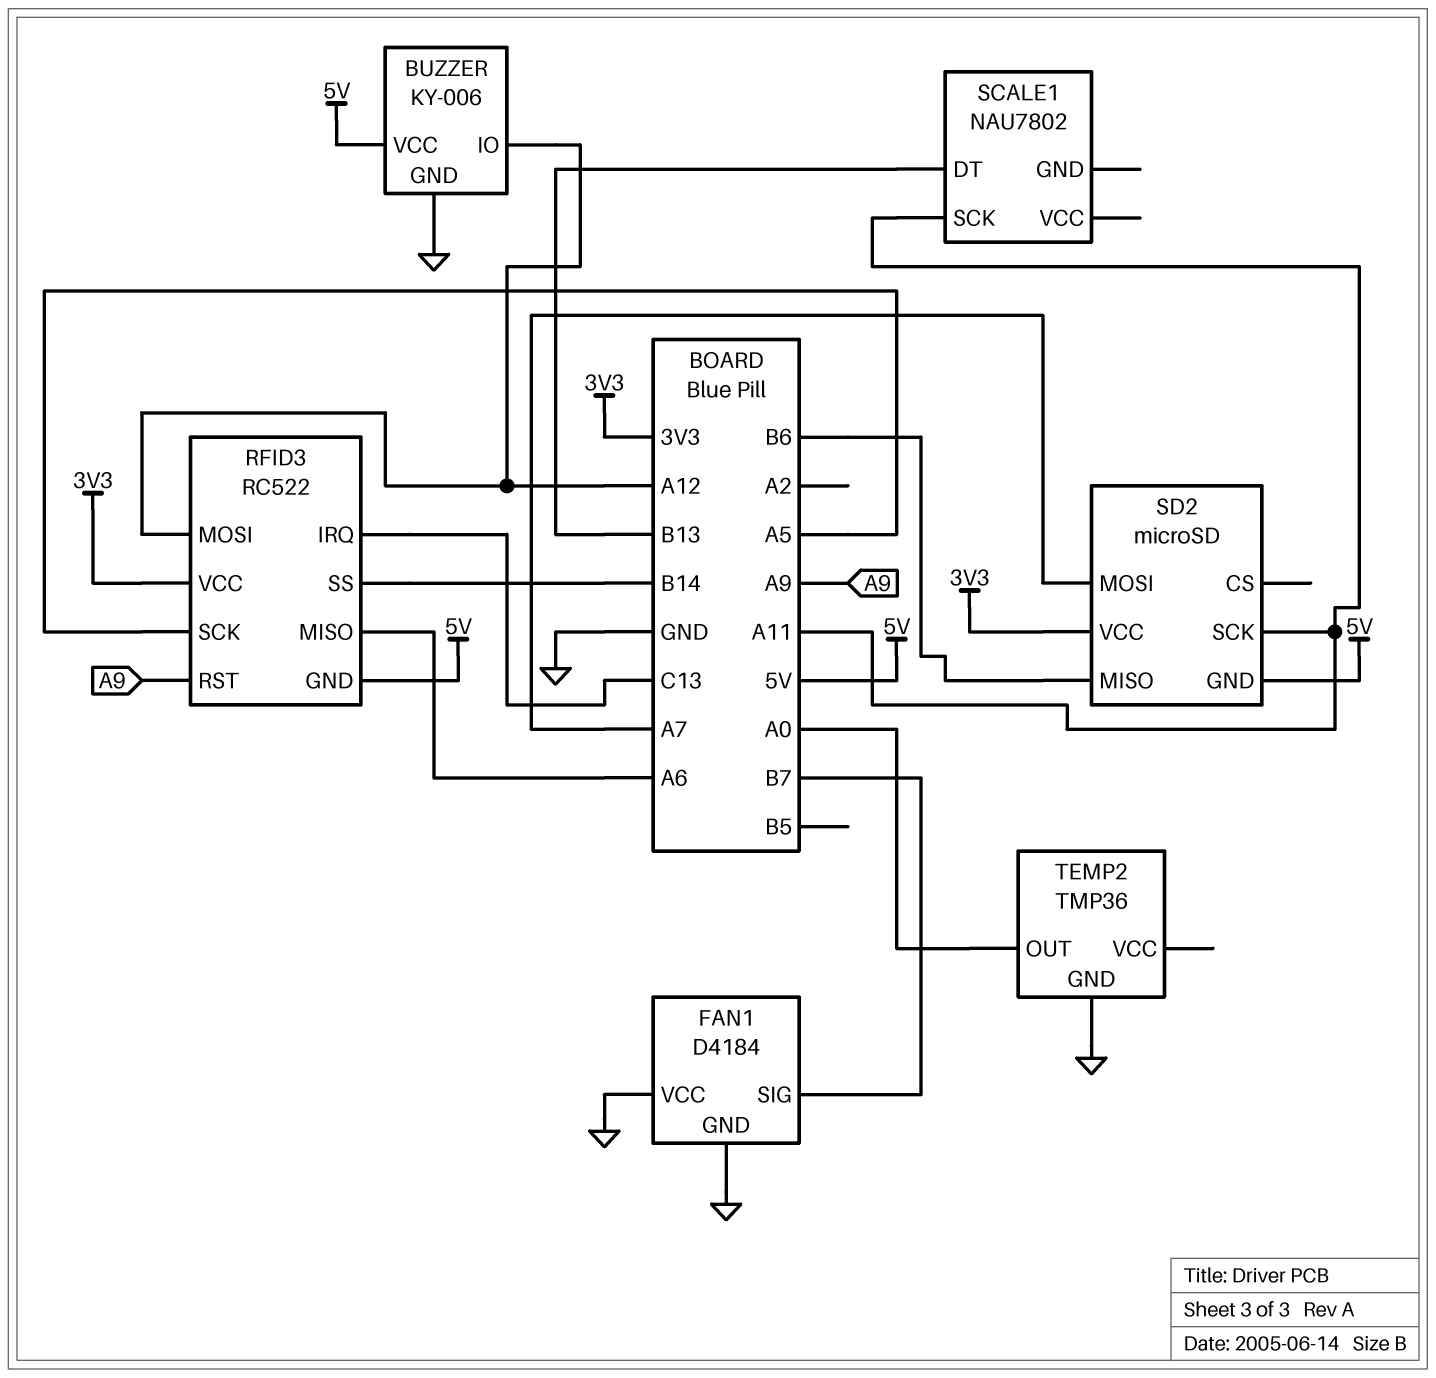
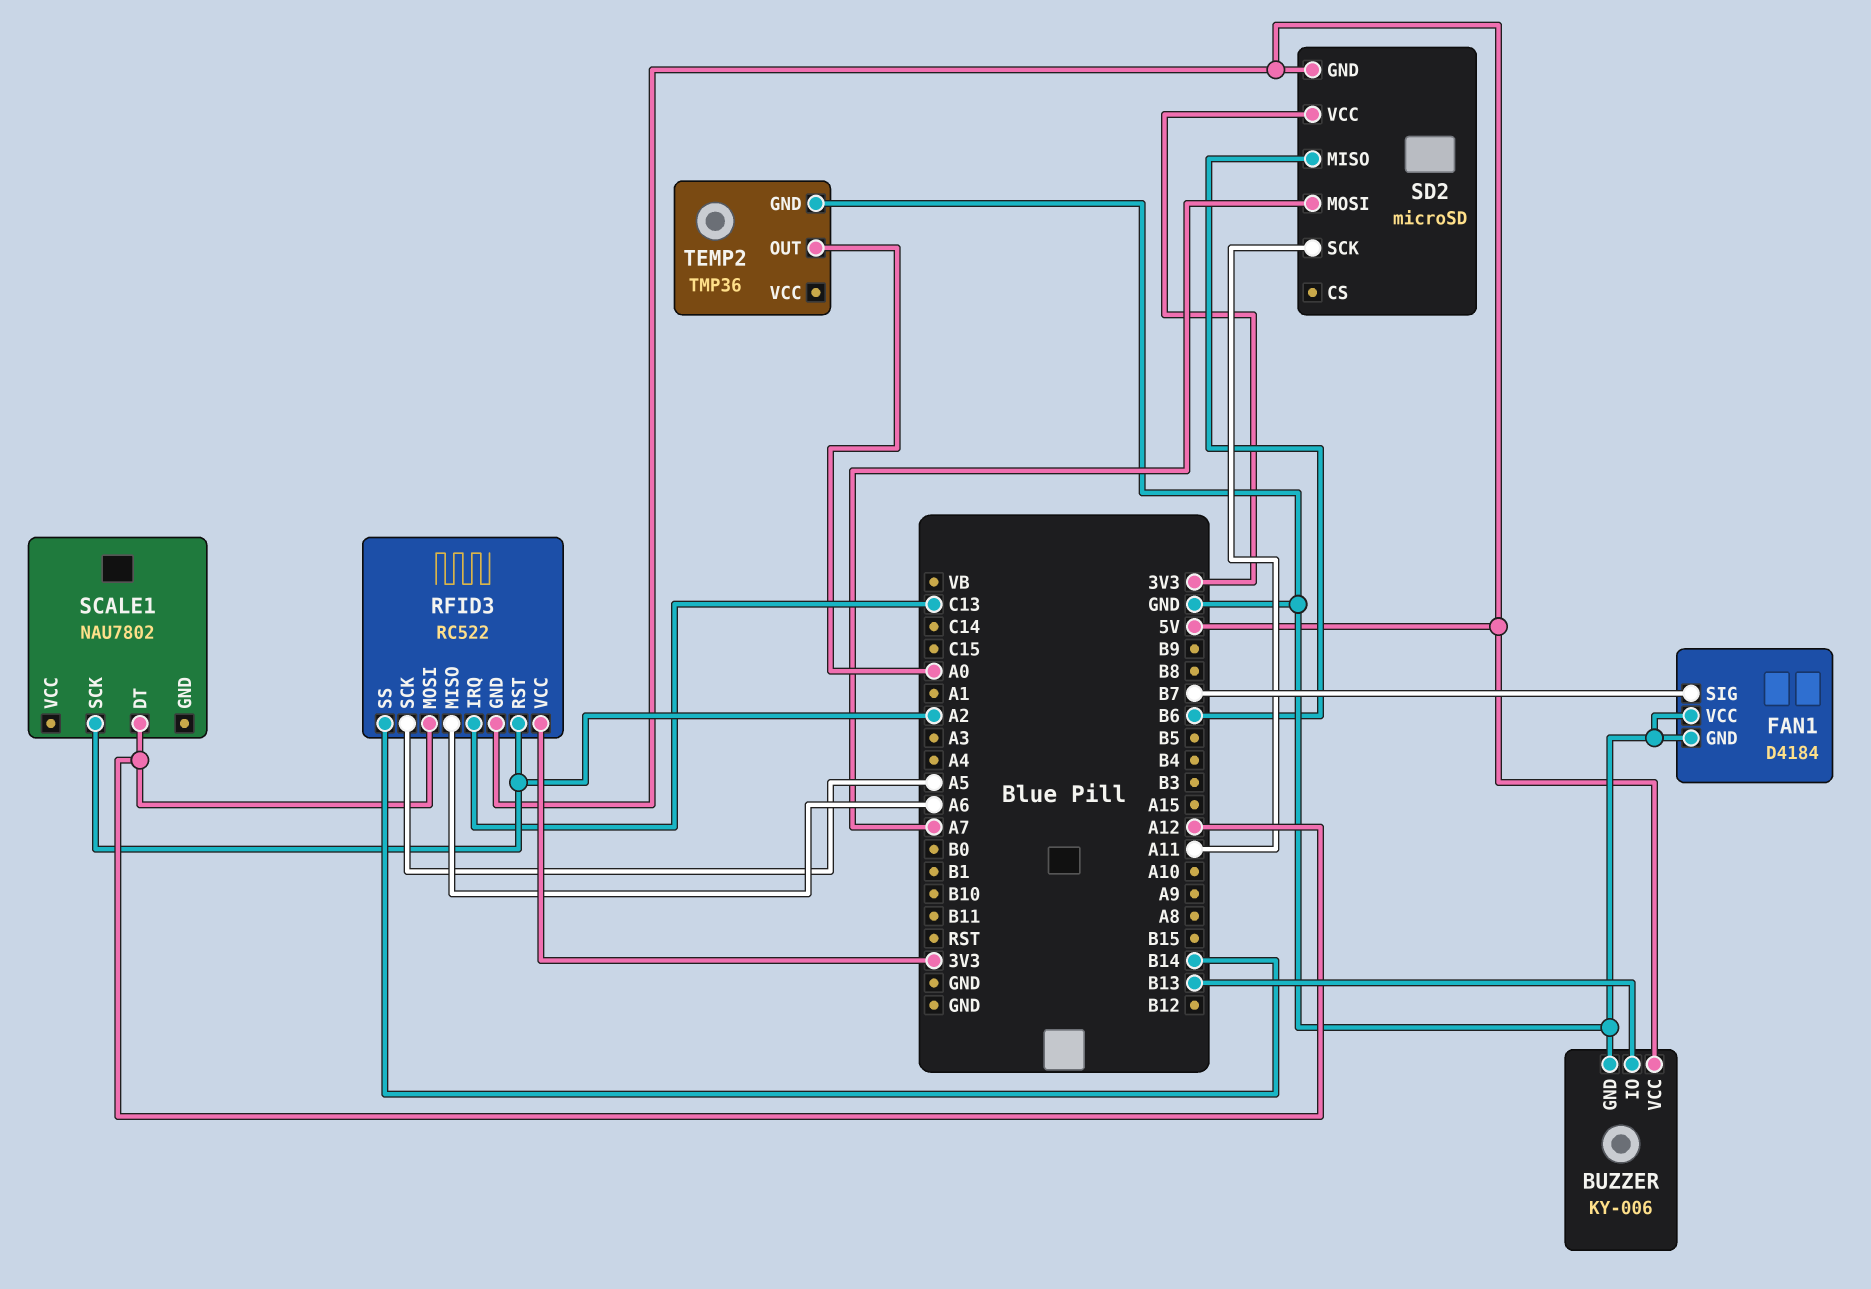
BUZZER pin IO: A12 -> B13
RFID3 pin RST: A9 -> A2
SCALE1 pin DT: B13 -> A12
SCALE1 pin SCK: A11 -> A2

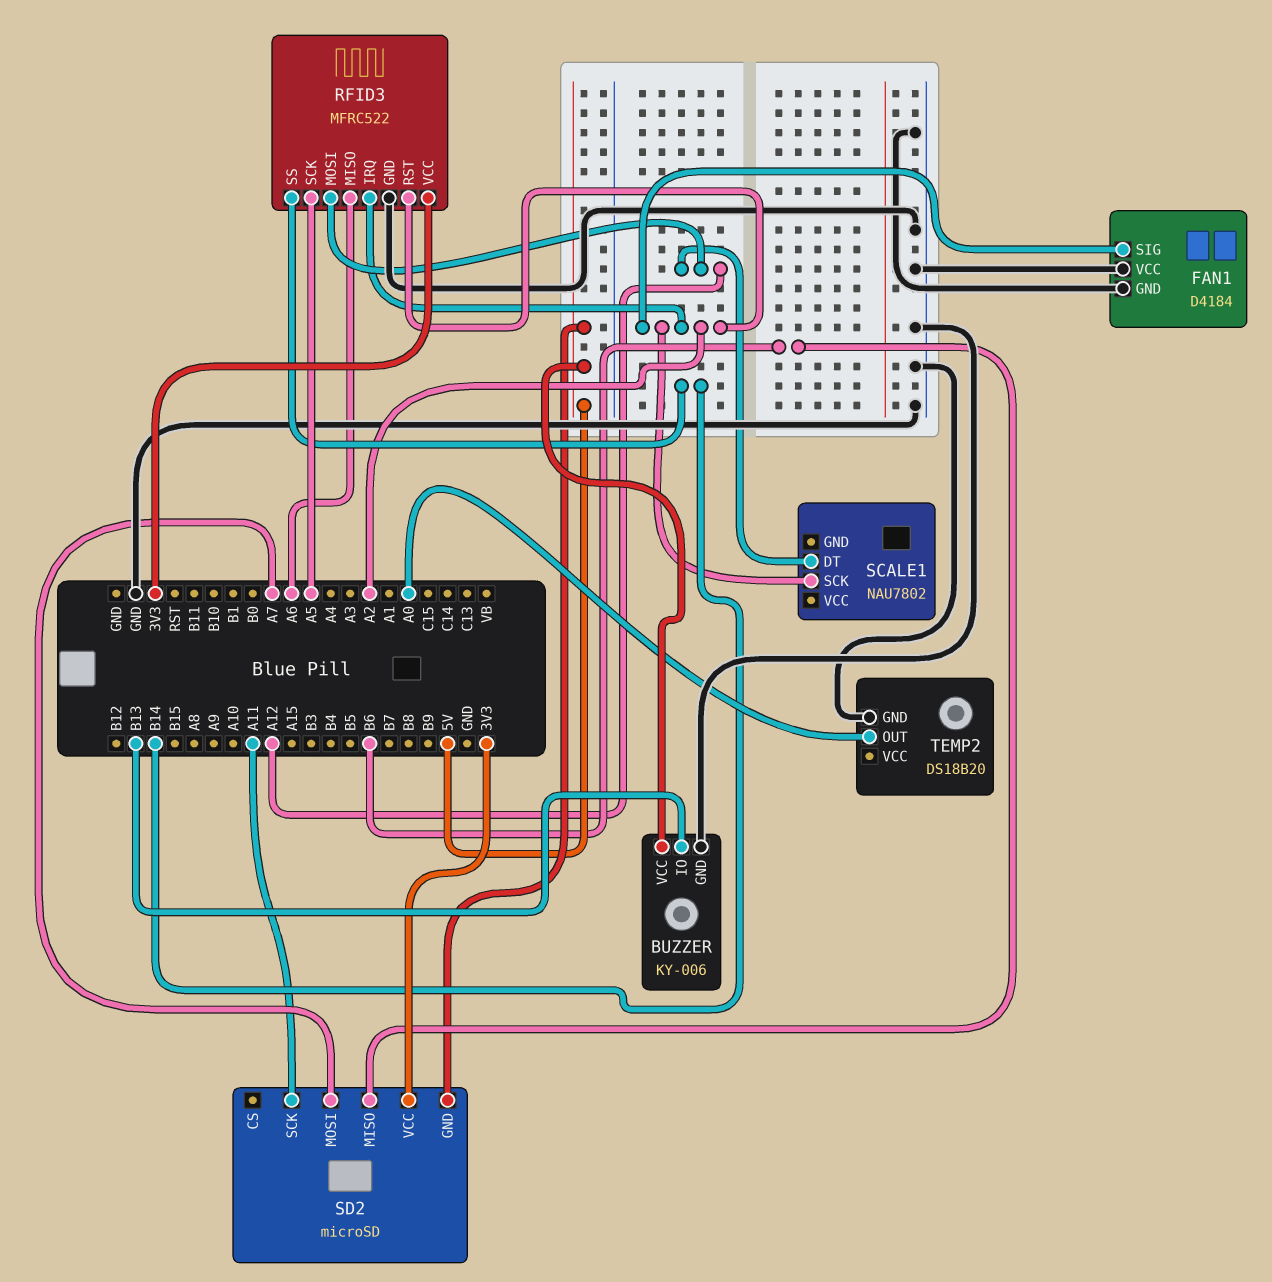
FAN1 pin SIG: B7 -> A2
RFID3: RC522 -> MFRC522
RFID3 pin GND: 5V -> GND
RFID3 pin IRQ: C13 -> A2
TEMP2: TMP36 -> DS18B20

